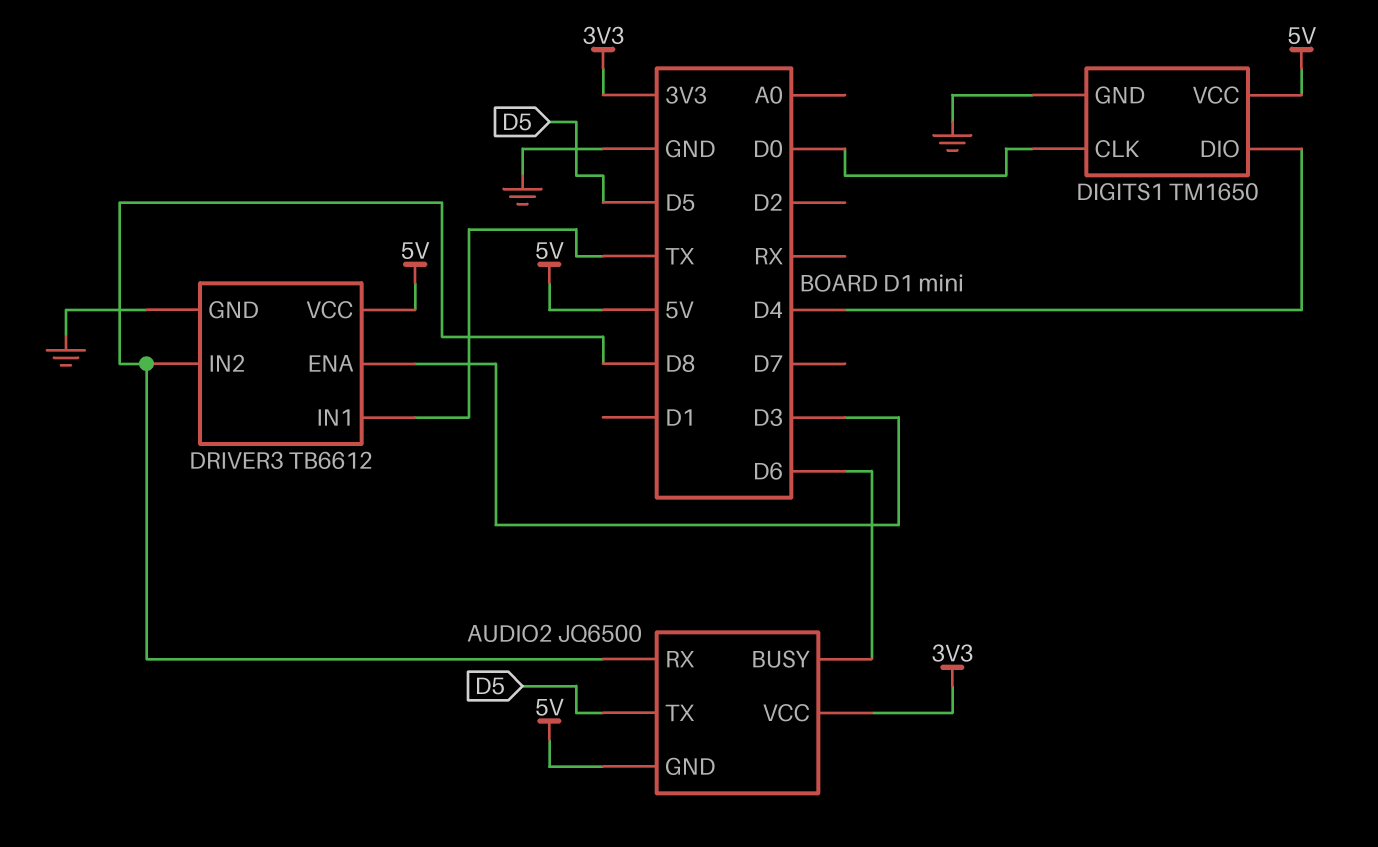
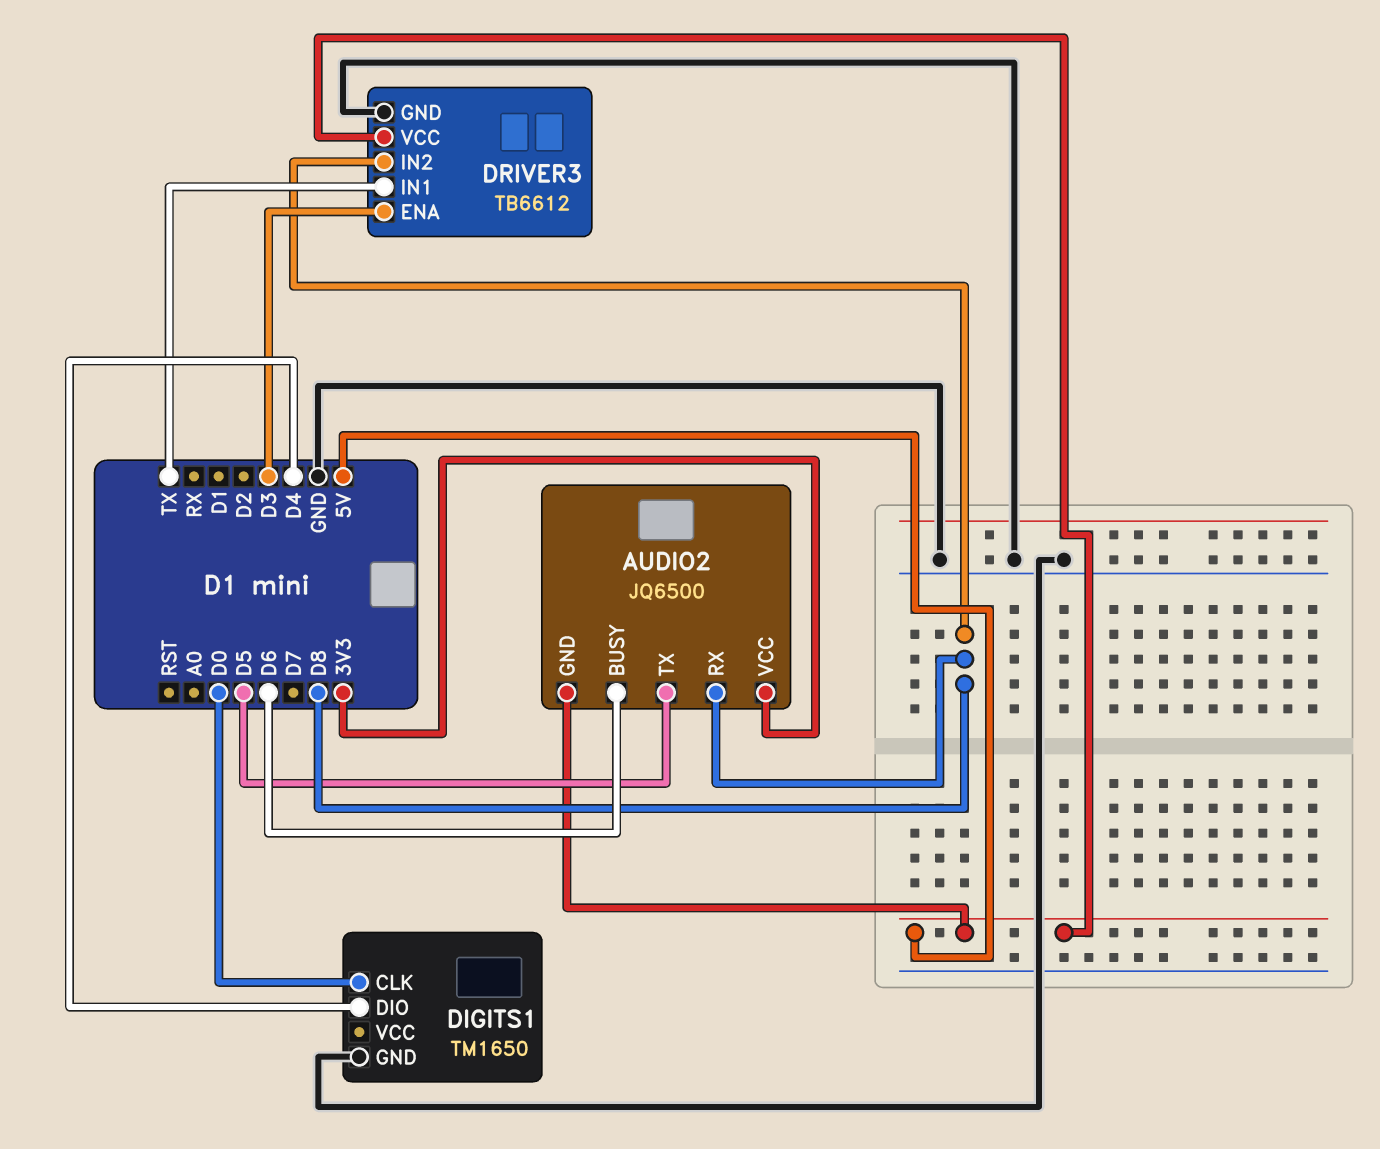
DIGITS1 pin VCC: 5V -> none

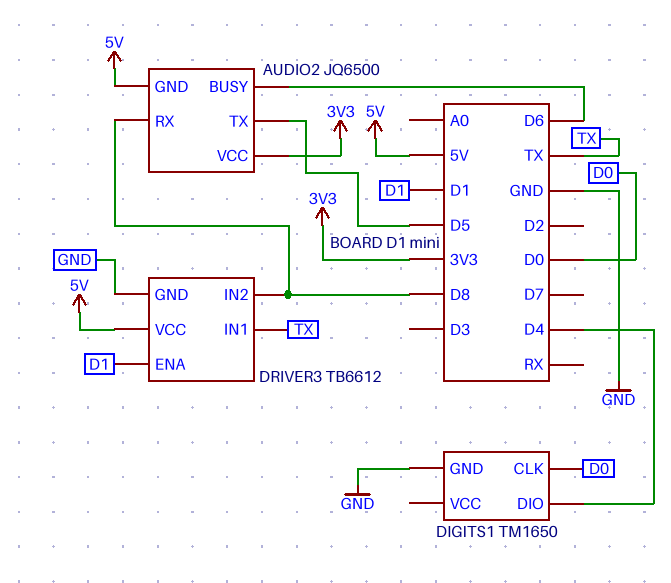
DRIVER3 pin ENA: D3 -> D1

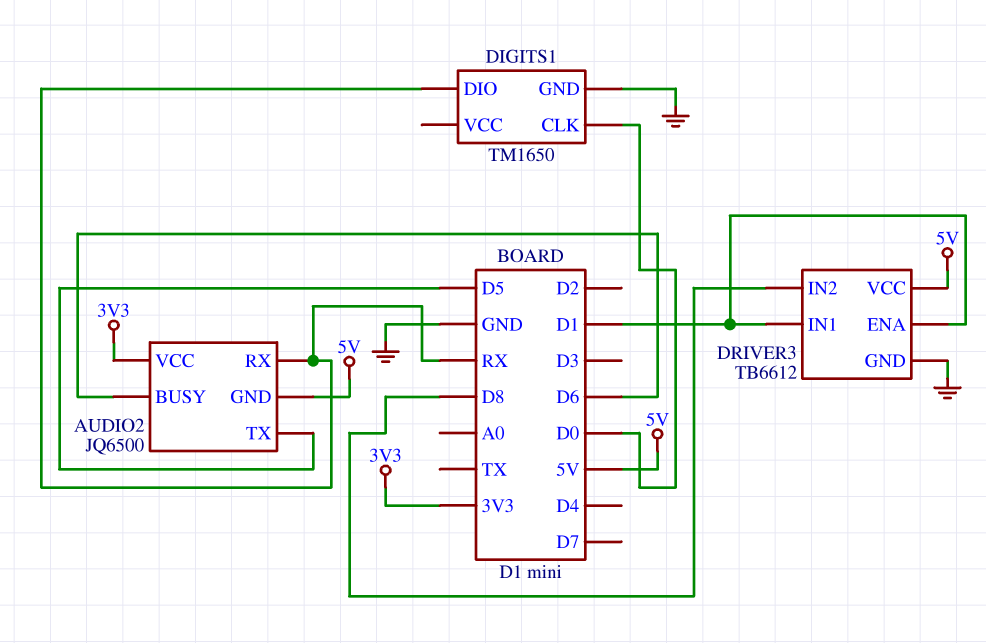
AUDIO2 pin RX: D8 -> RX
DIGITS1 pin DIO: D4 -> RX
DRIVER3 pin IN1: TX -> D1

